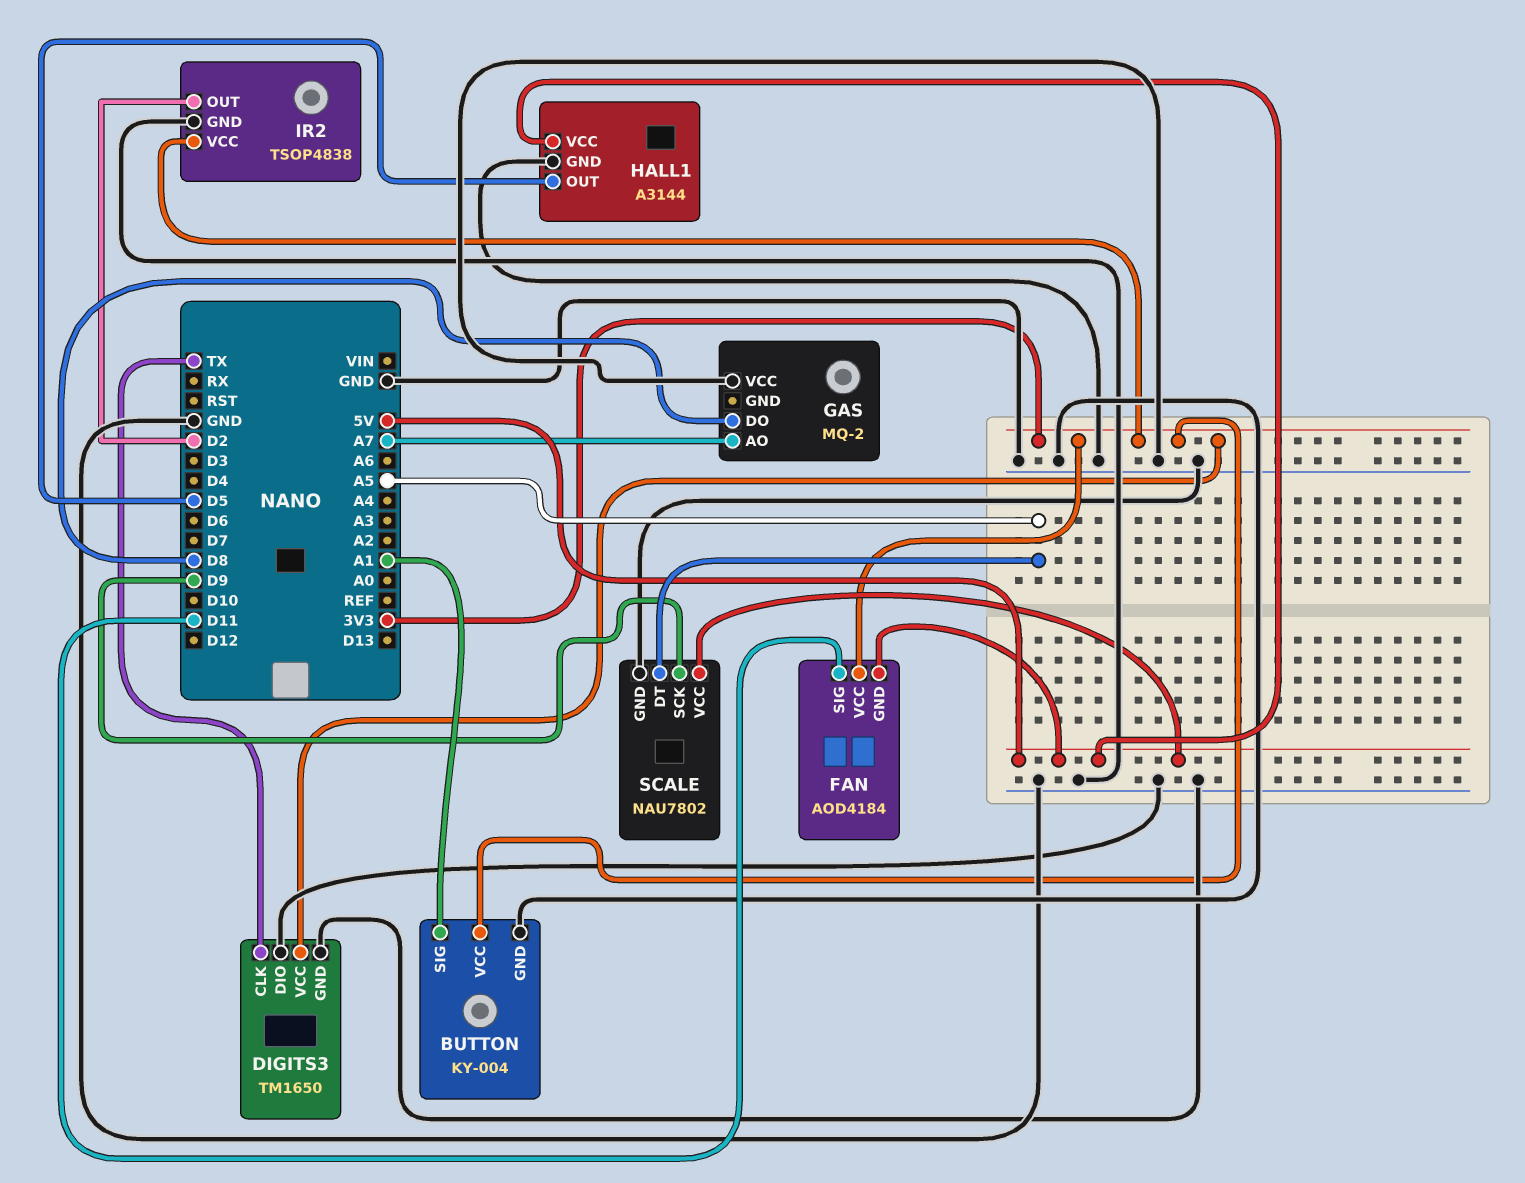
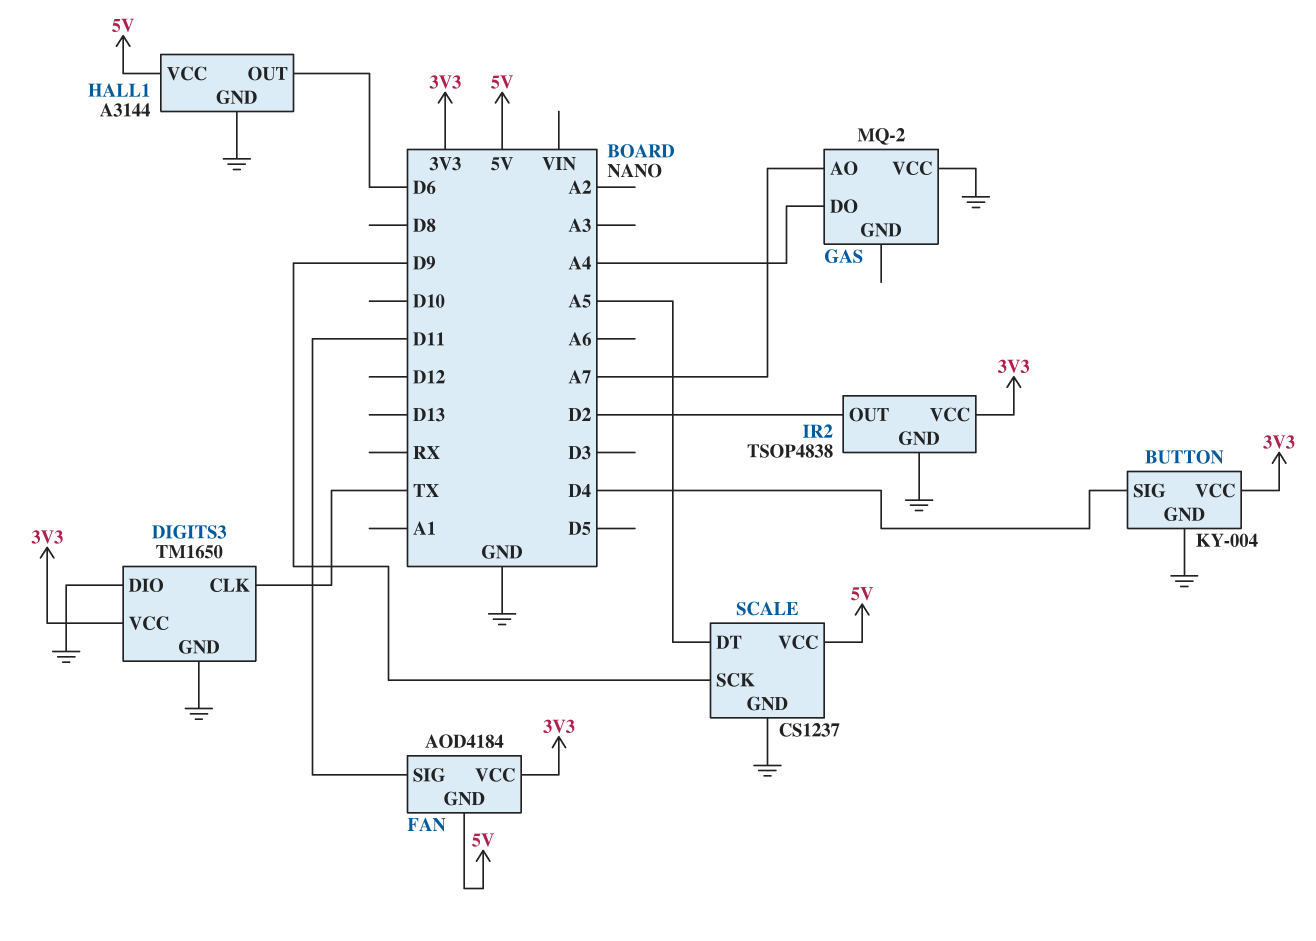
BUTTON pin SIG: A1 -> D4
GAS pin DO: D8 -> A4
HALL1 pin OUT: D5 -> D6
SCALE: NAU7802 -> CS1237

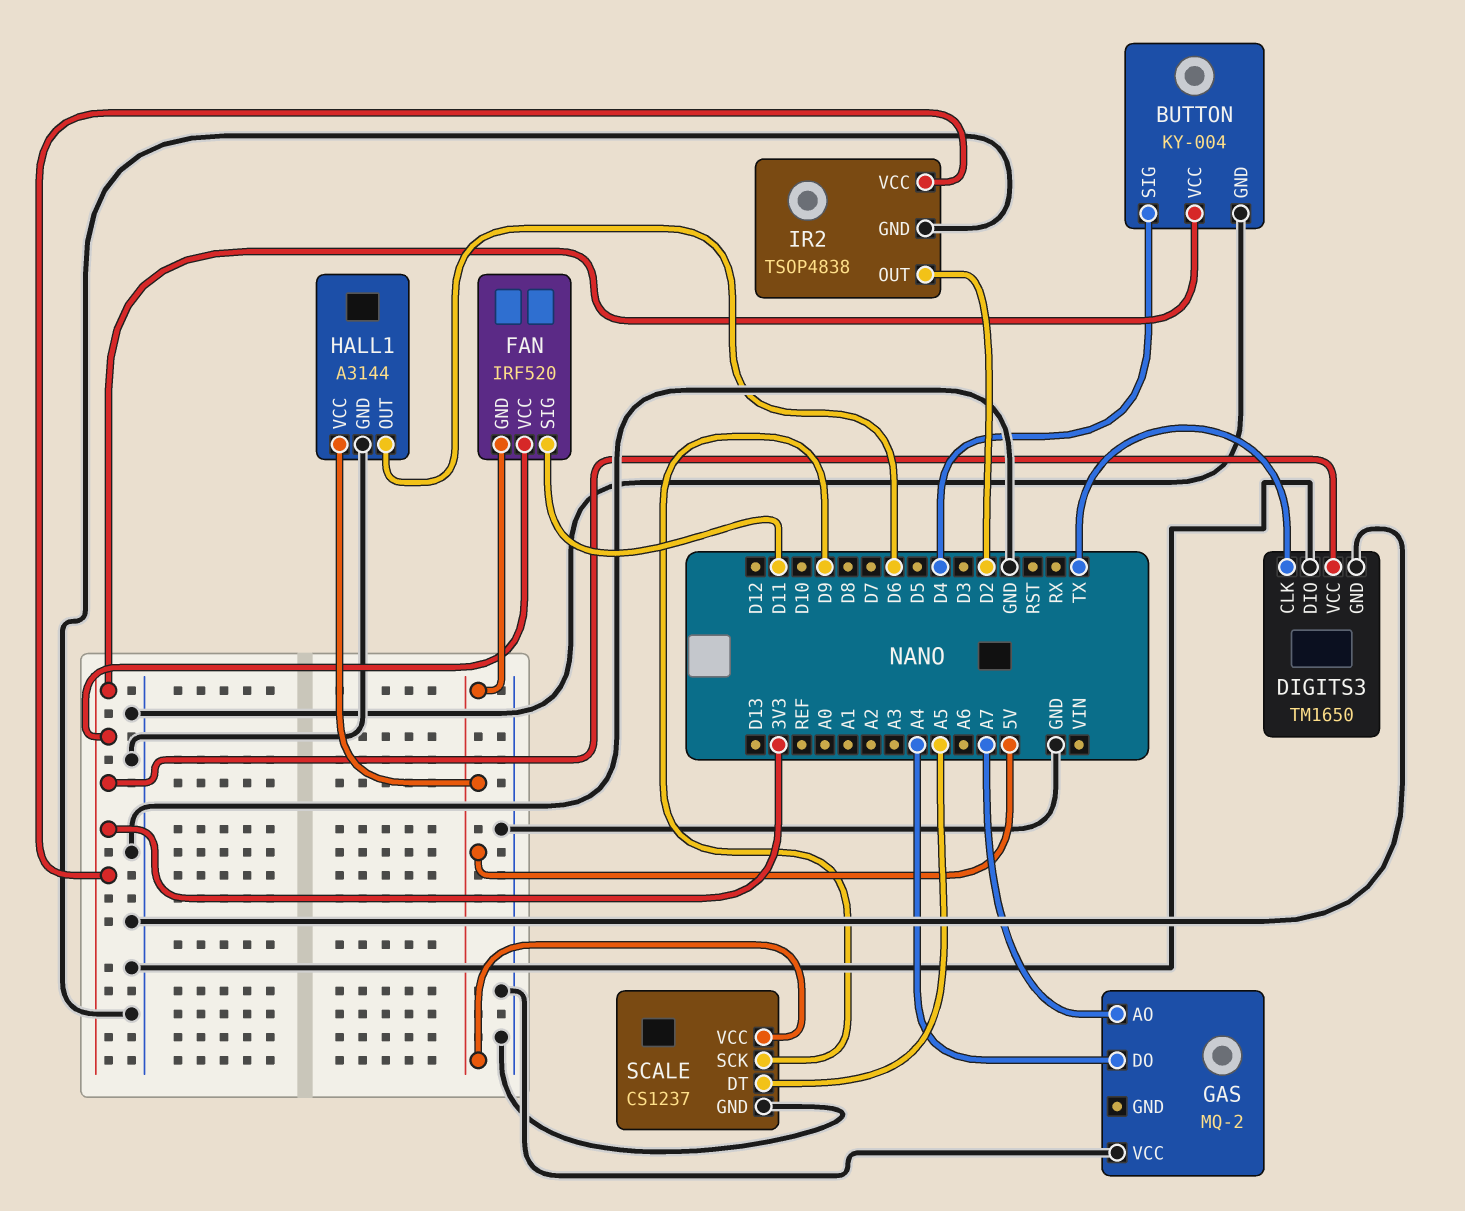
FAN: AOD4184 -> IRF520

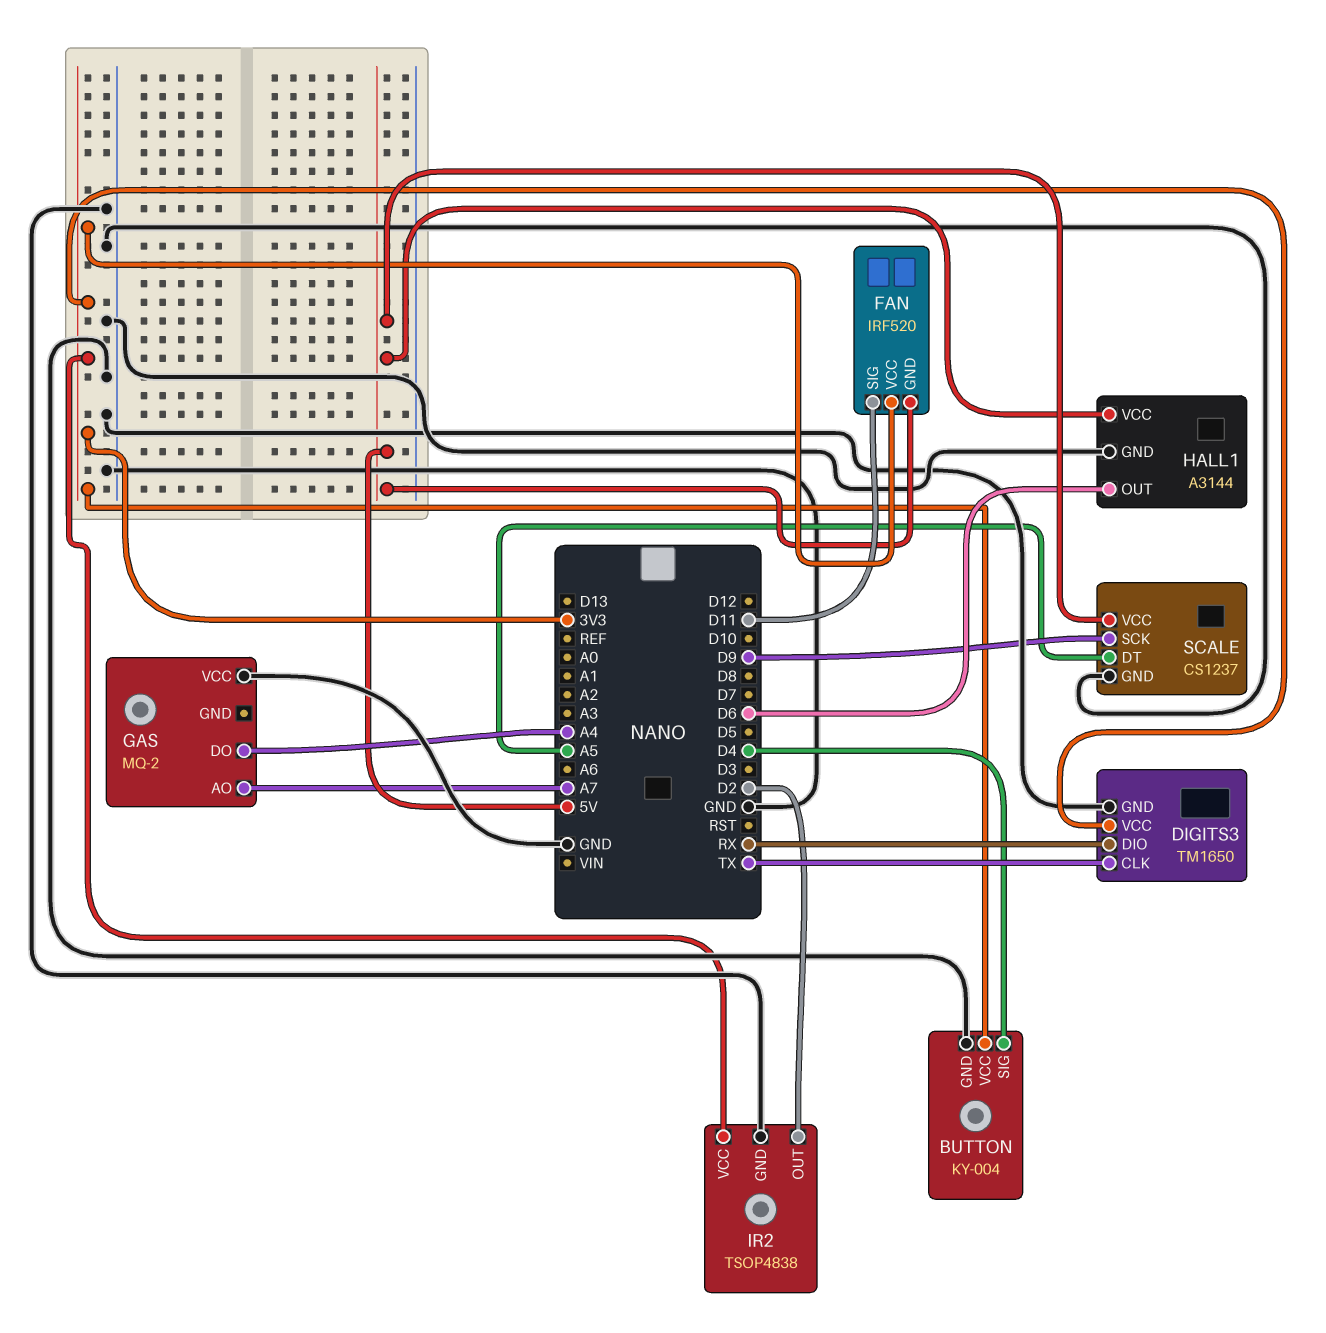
DIGITS3 pin DIO: GND -> RX

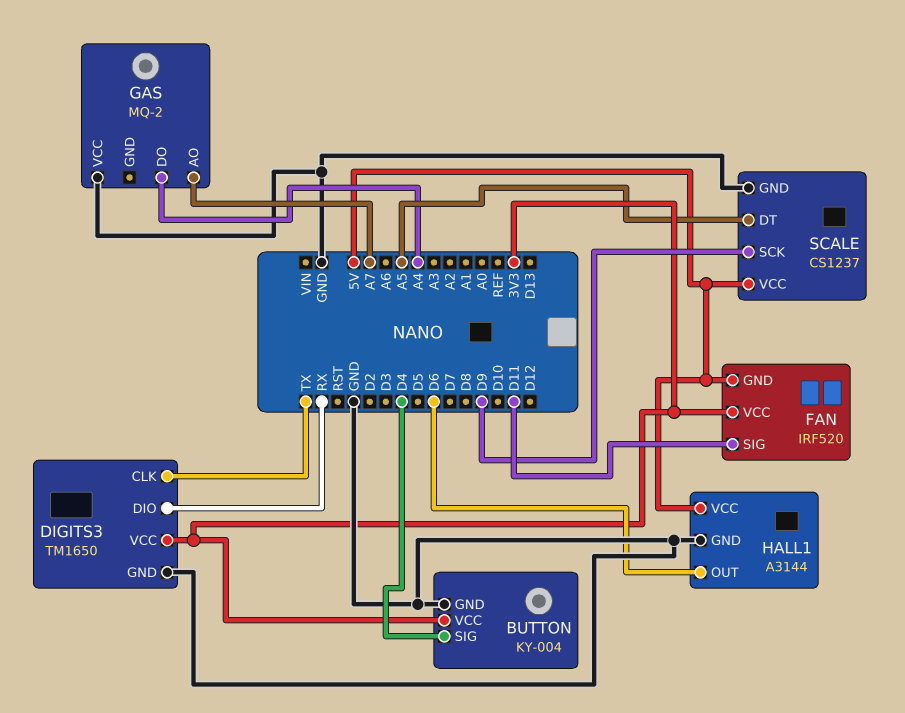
IR2: TSOP4838 -> none
IR2 pin GND: GND -> none
IR2 pin OUT: D2 -> none
IR2 pin VCC: 3V3 -> none

